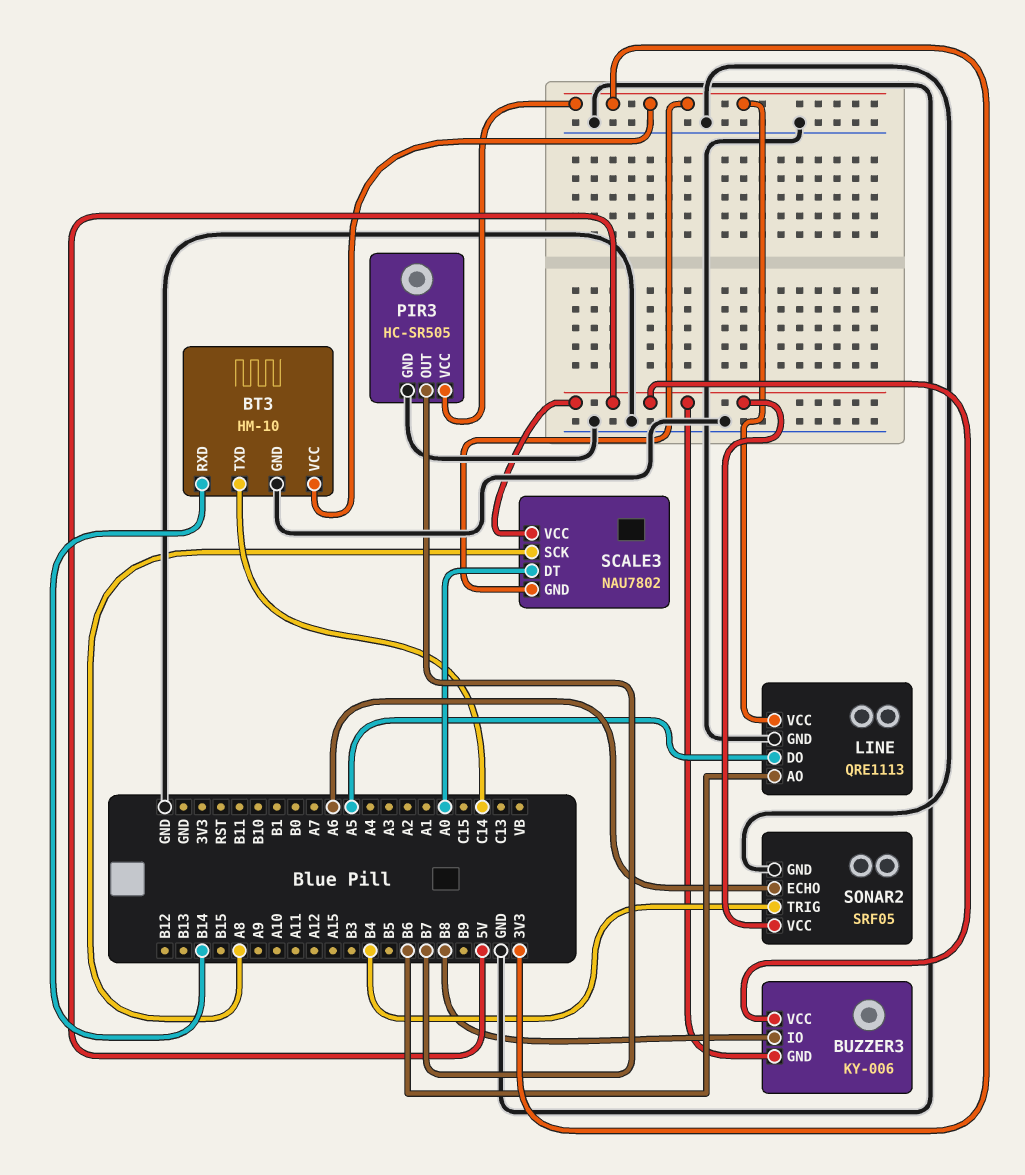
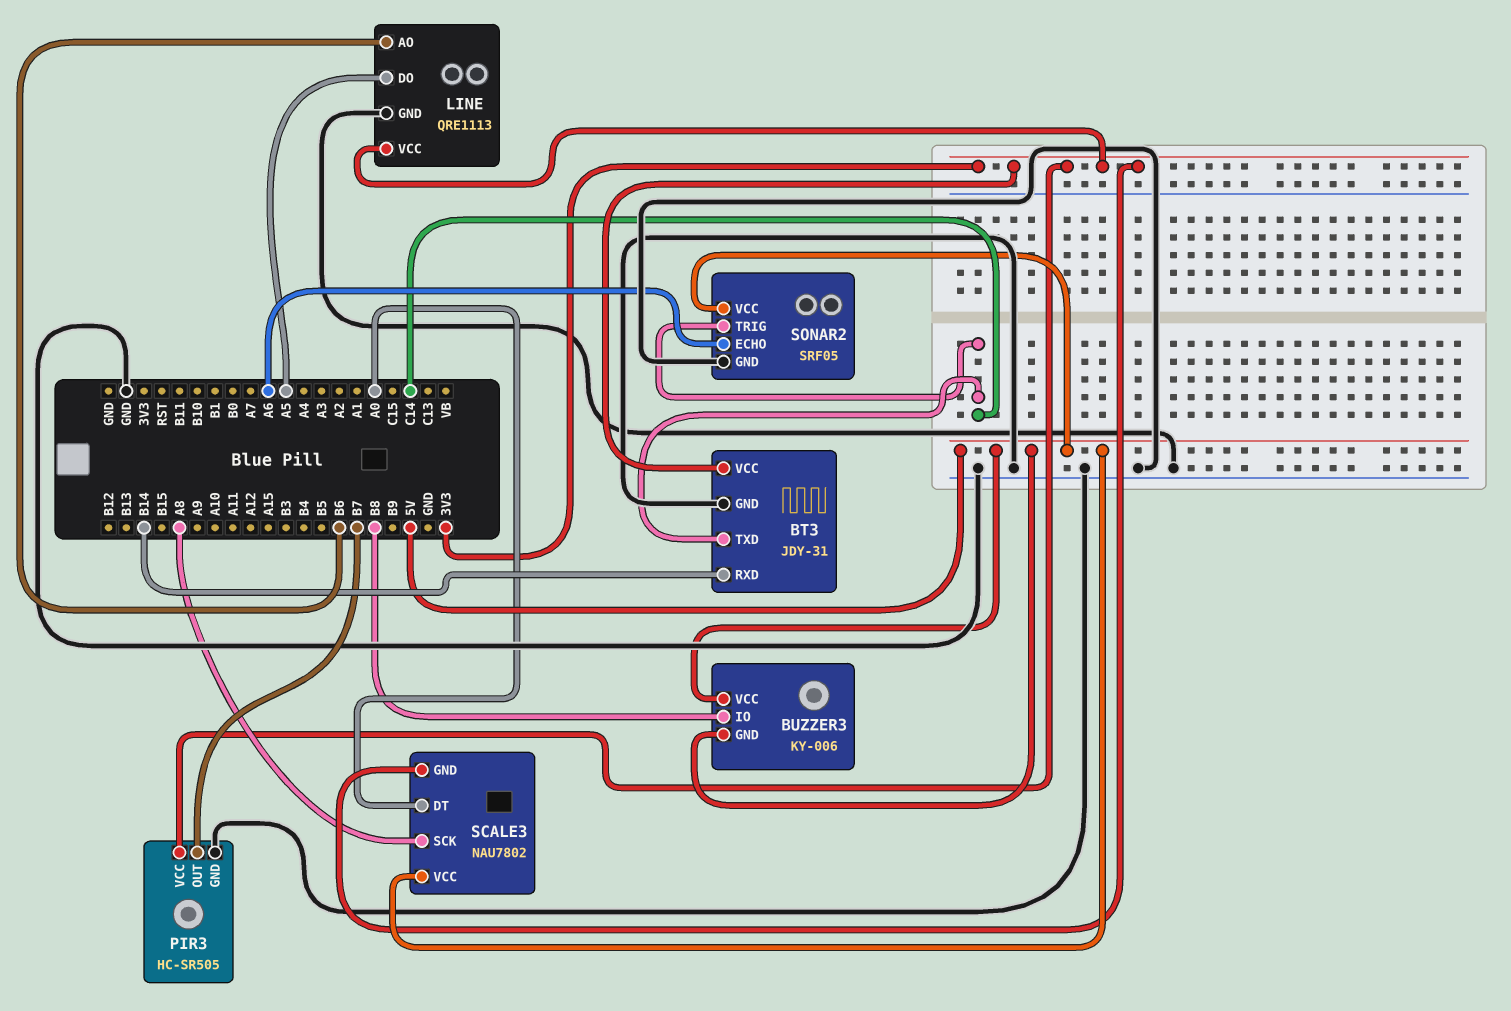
BT3: HM-10 -> JDY-31
SONAR2 pin TRIG: B4 -> C14

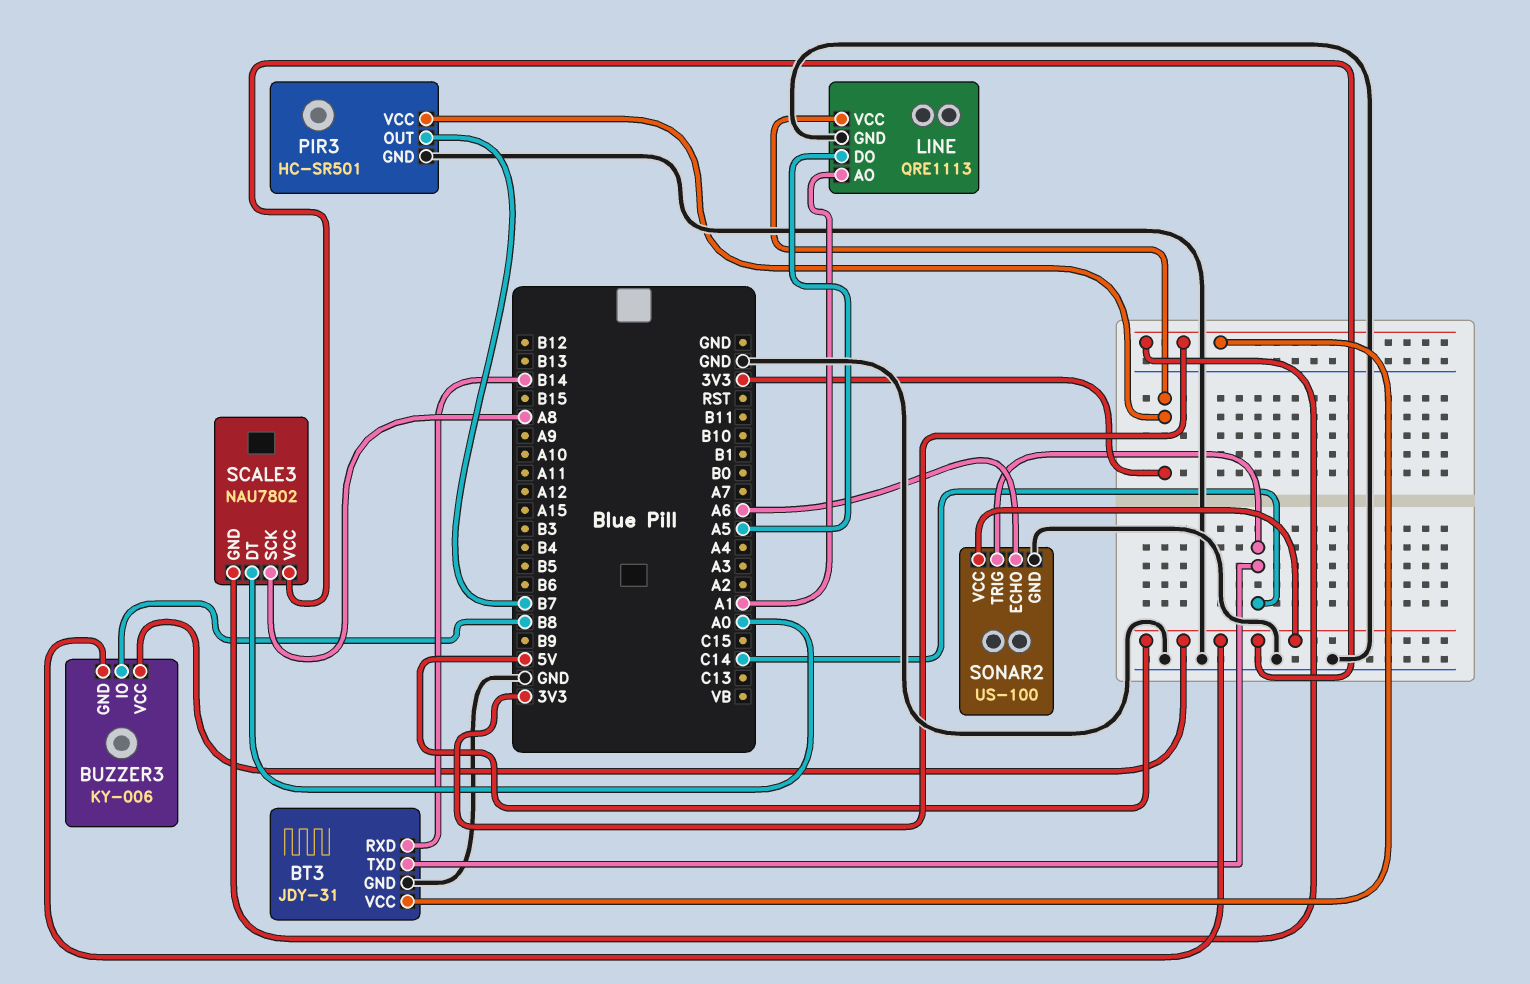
LINE pin AO: B6 -> A1
PIR3: HC-SR505 -> HC-SR501
SONAR2: SRF05 -> US-100

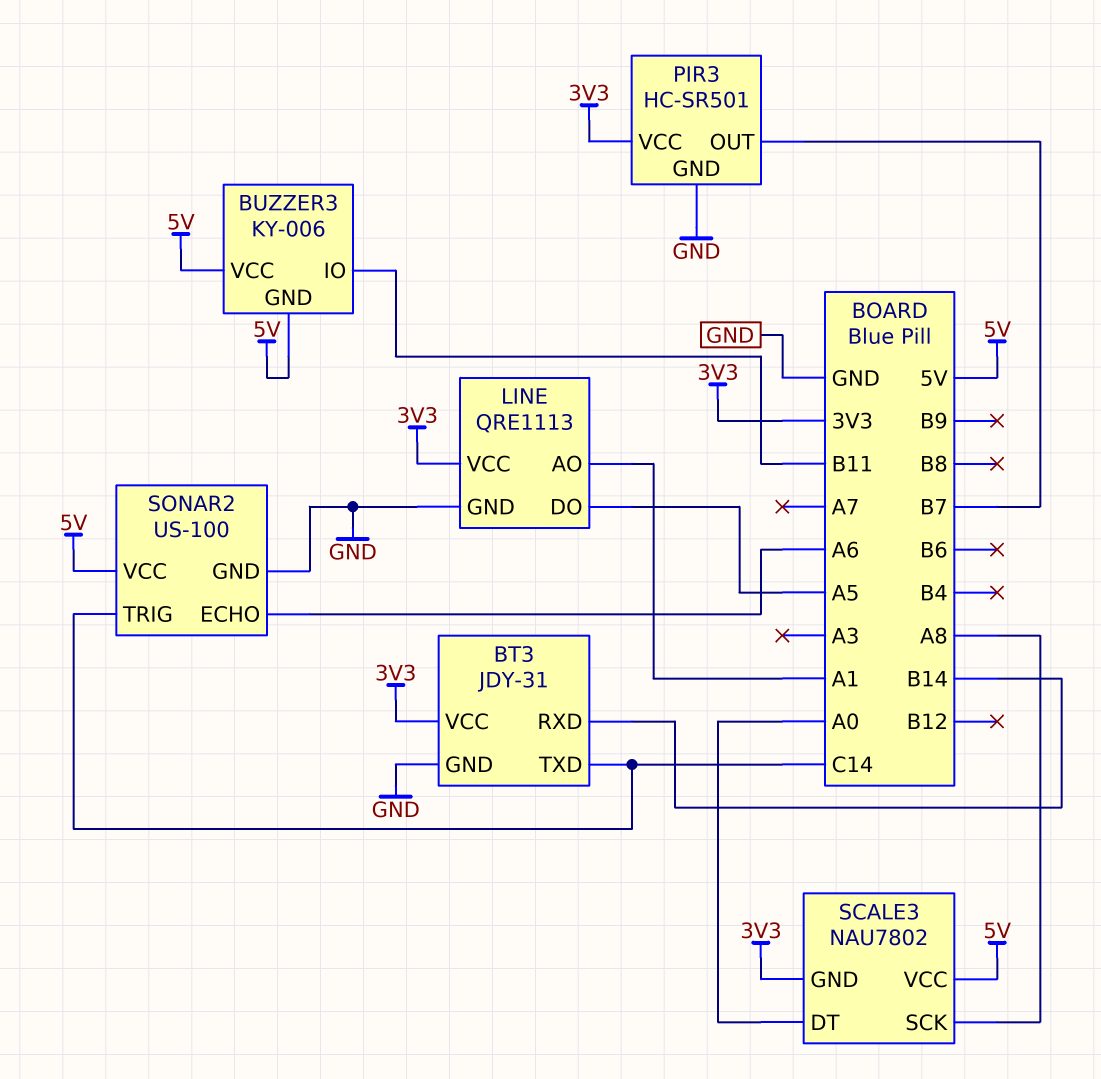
BUZZER3 pin IO: B8 -> B11

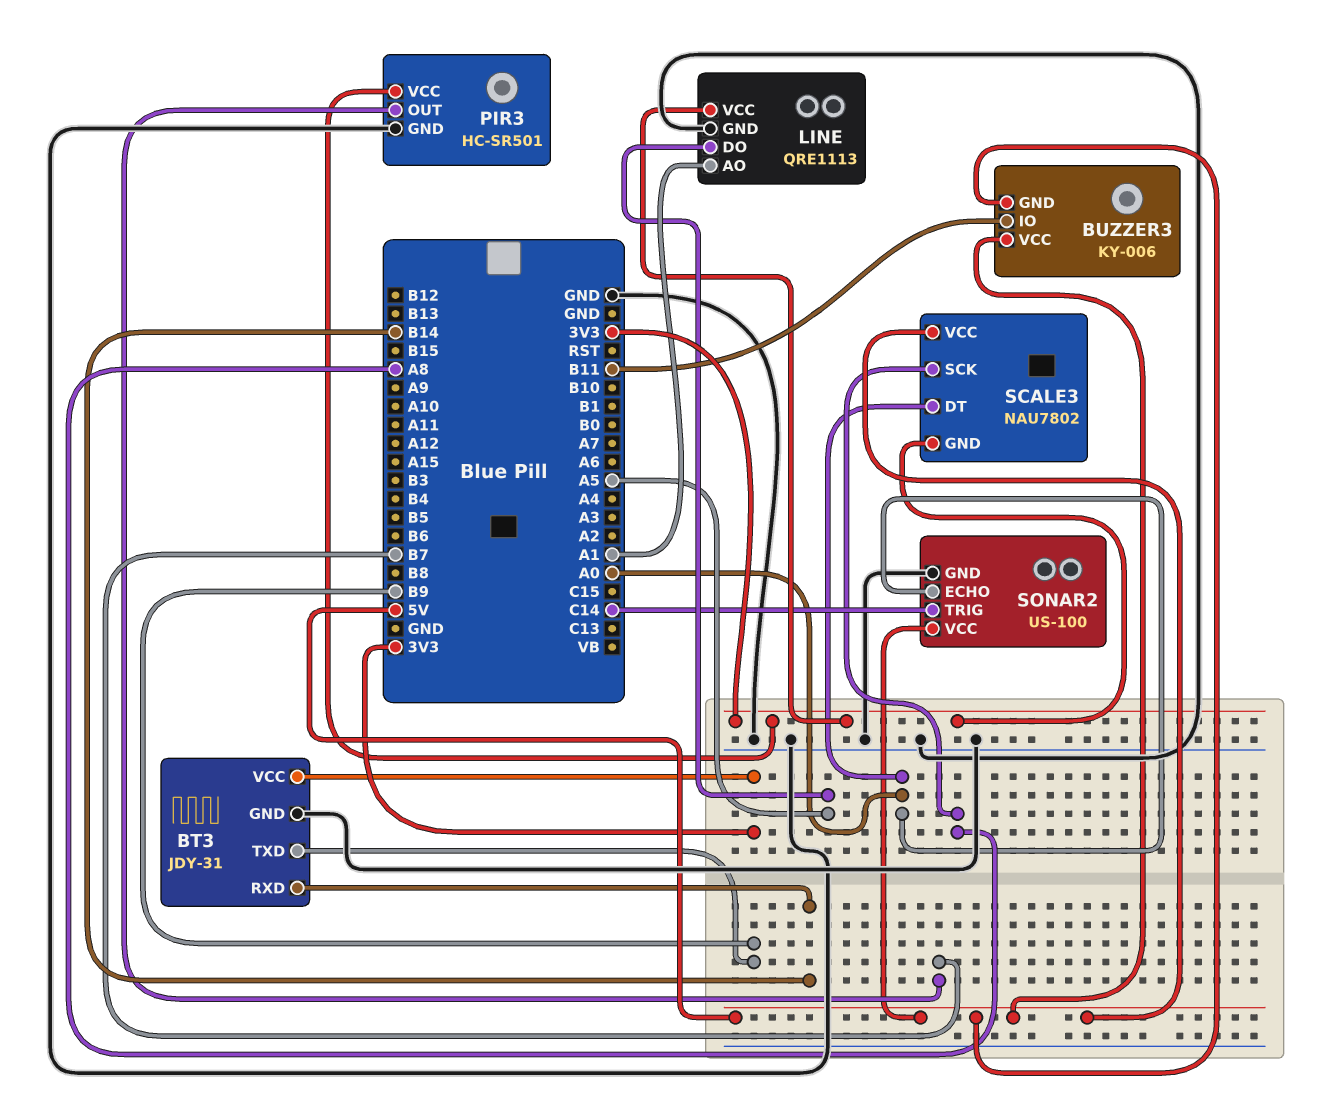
BT3 pin TXD: C14 -> B9
SONAR2 pin ECHO: A6 -> A0

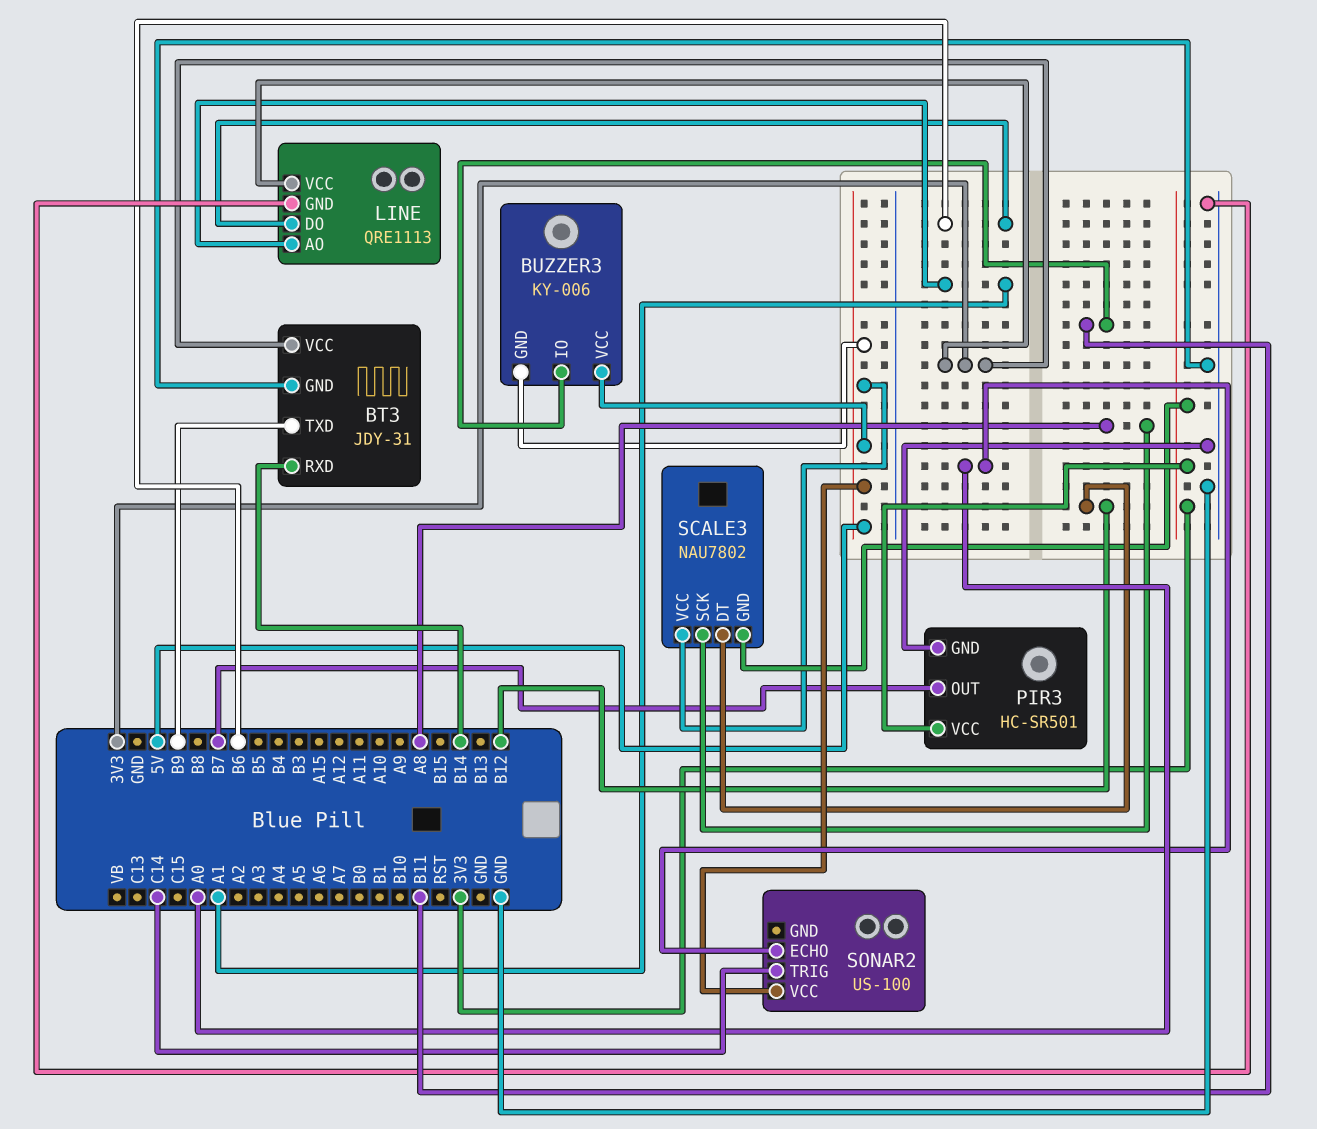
LINE pin DO: A5 -> B6
SCALE3 pin DT: A0 -> B12
SONAR2 pin GND: GND -> none

